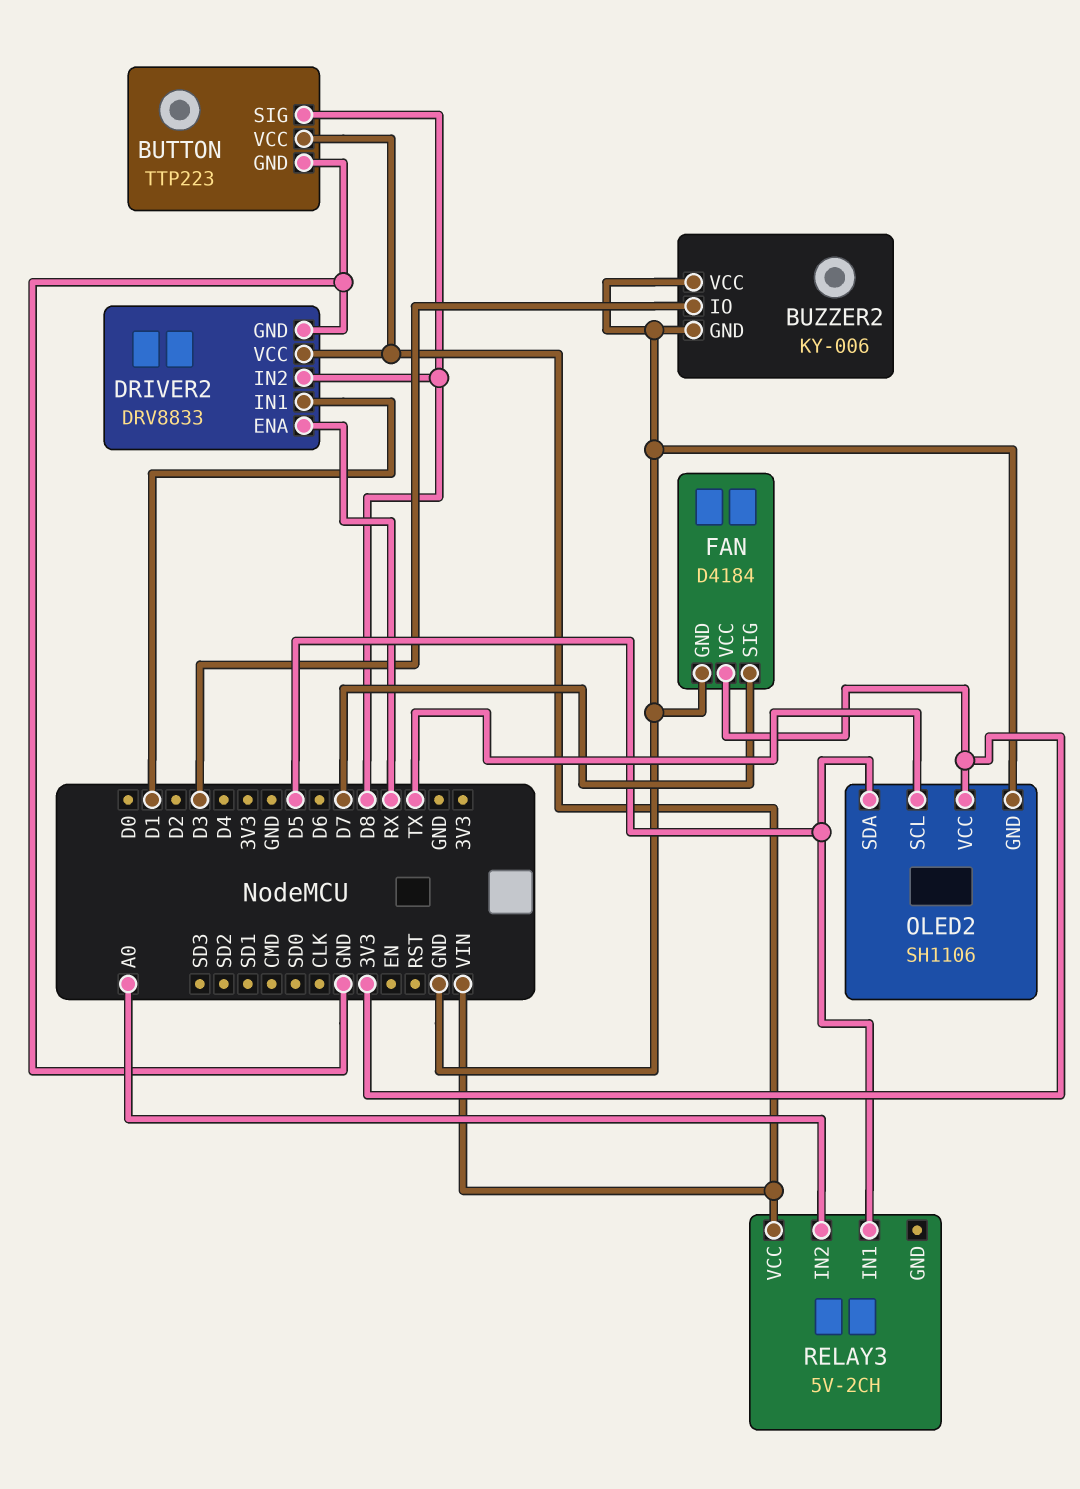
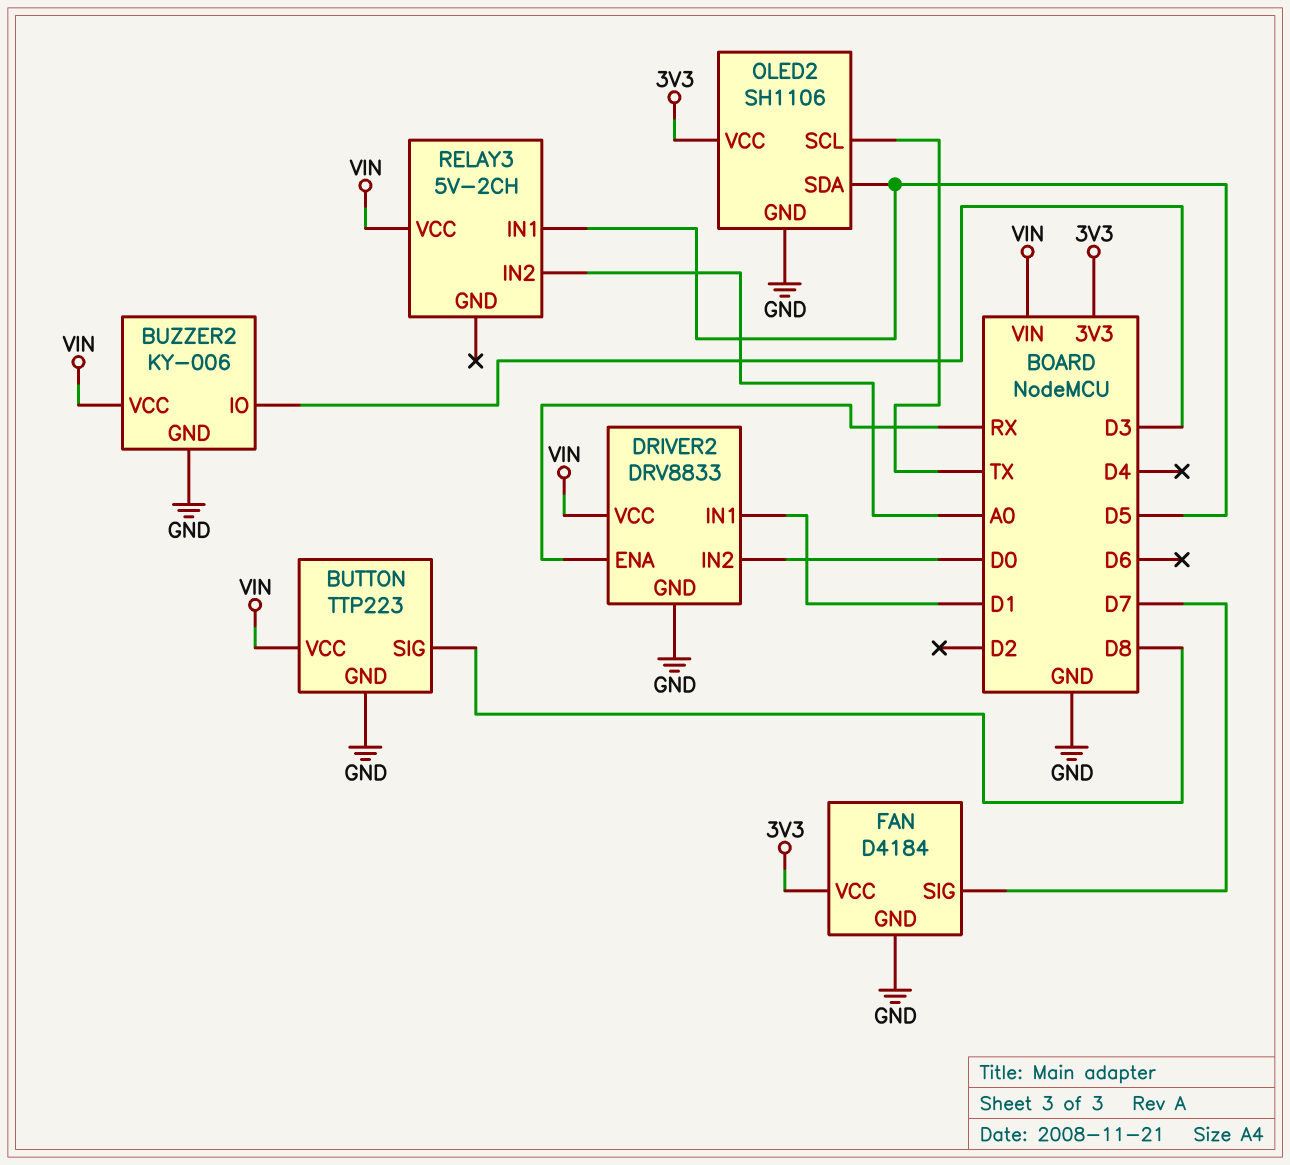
BUZZER2 pin VCC: GND -> VIN
DRIVER2 pin IN2: D8 -> D0

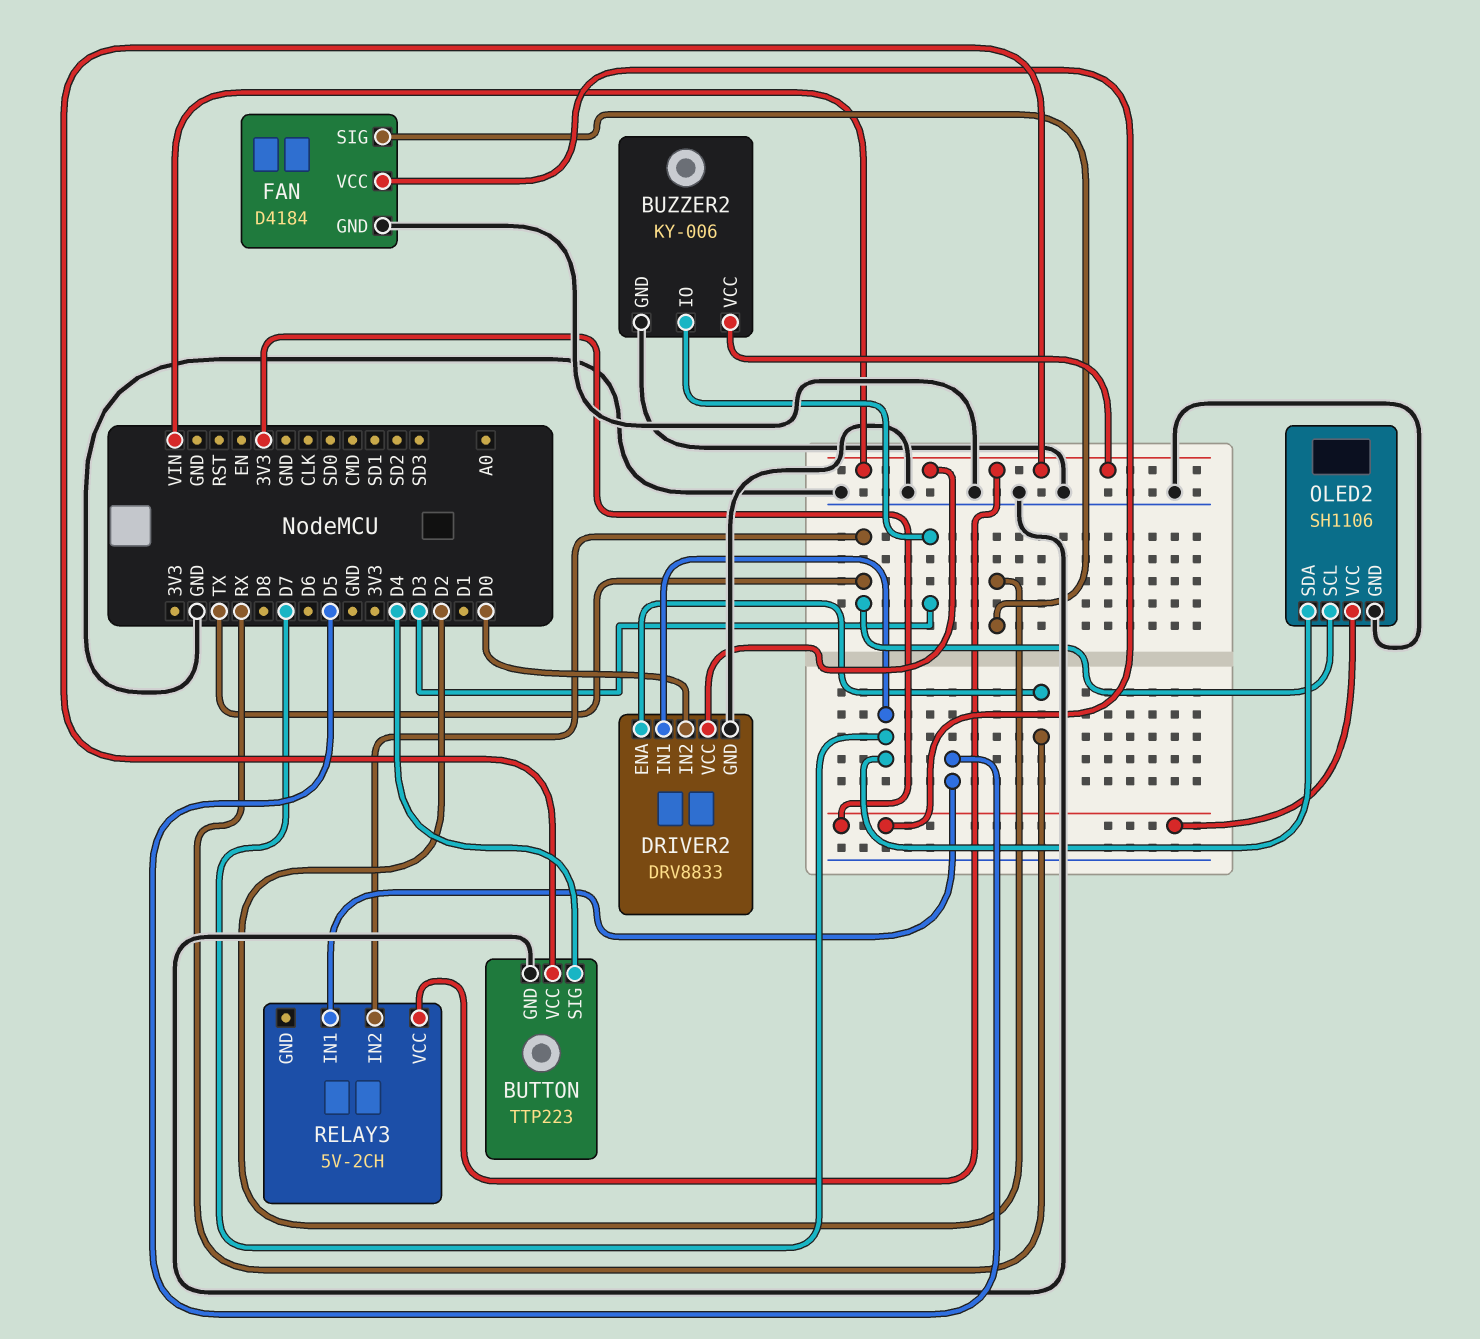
BUTTON pin SIG: D8 -> D4
DRIVER2 pin IN1: D1 -> D7
FAN pin SIG: D7 -> D2
OLED2 pin SDA: D5 -> D7
RELAY3 pin IN2: A0 -> TX

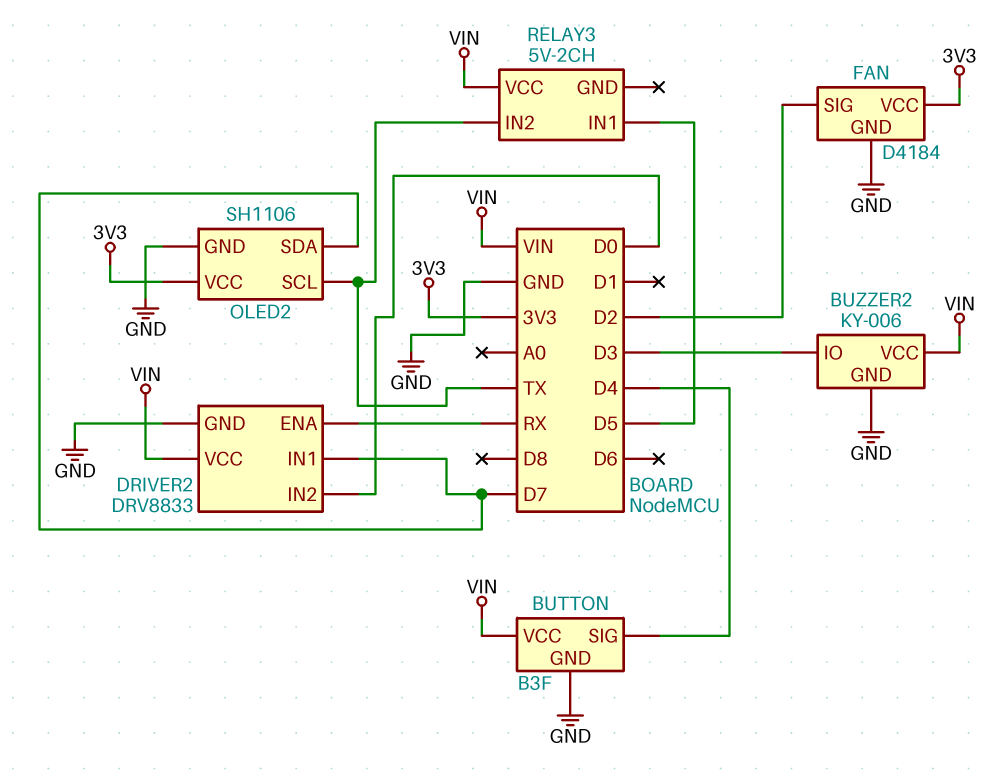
BUTTON: TTP223 -> B3F

